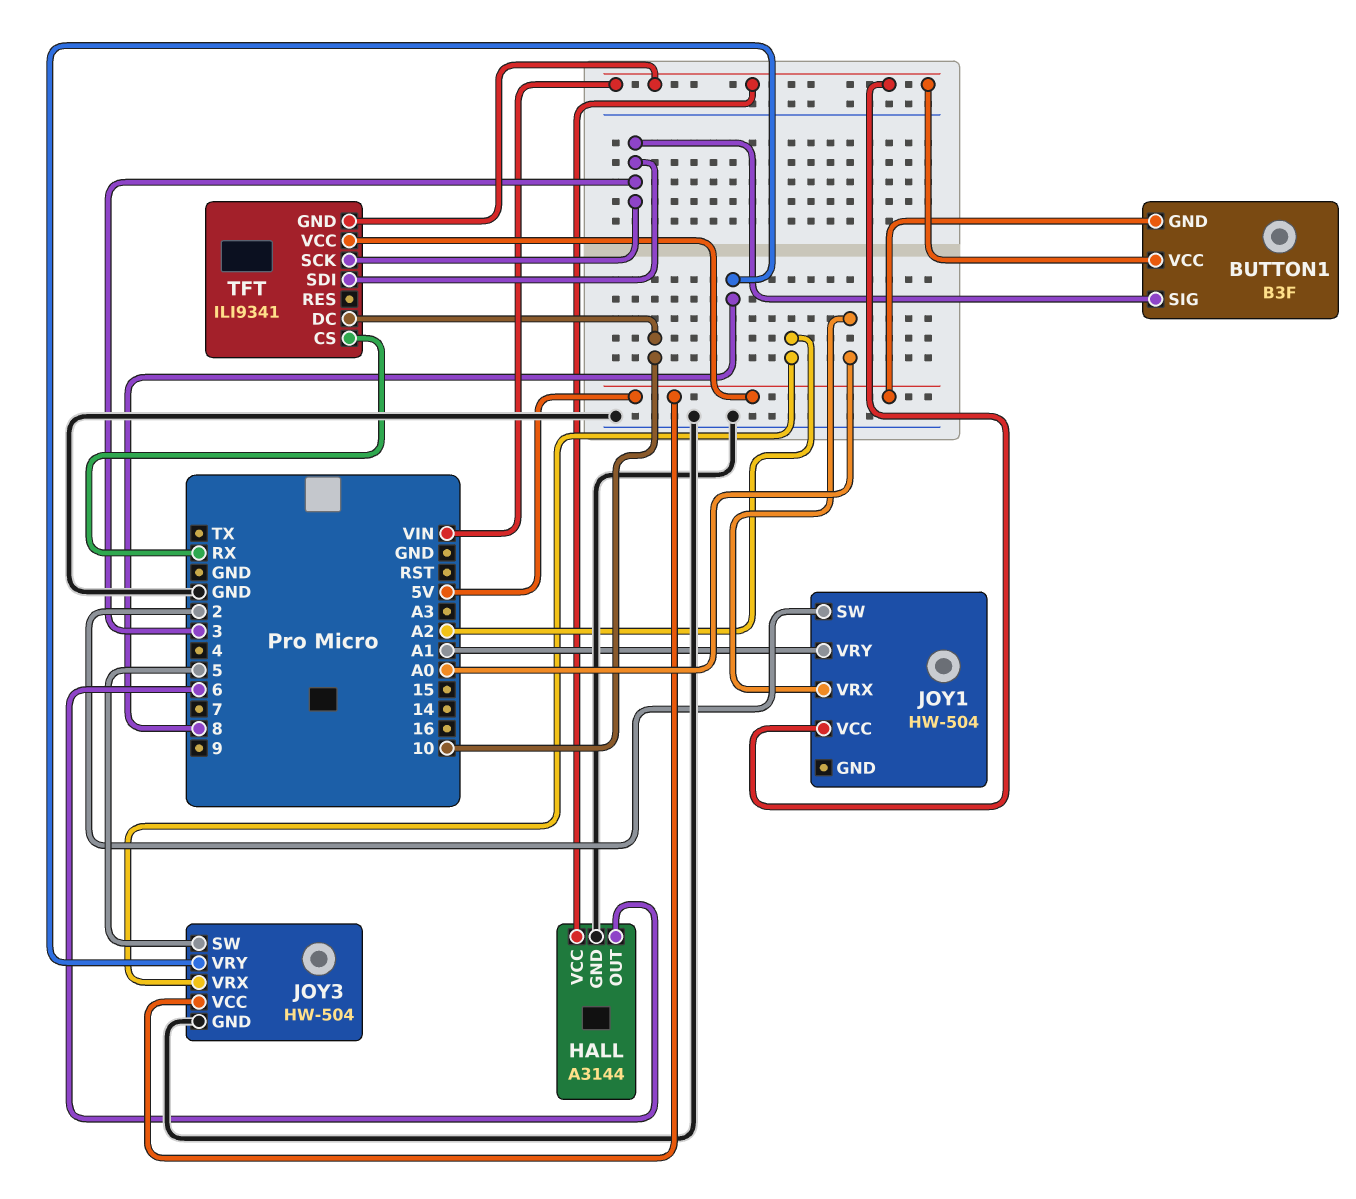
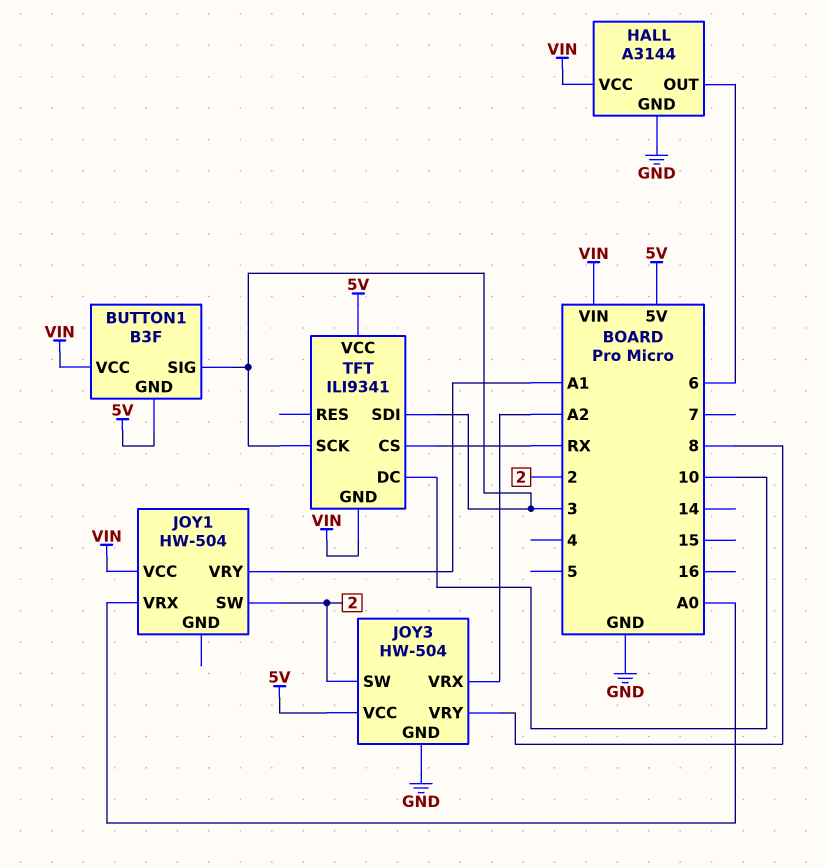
JOY3 pin SW: 5 -> 2

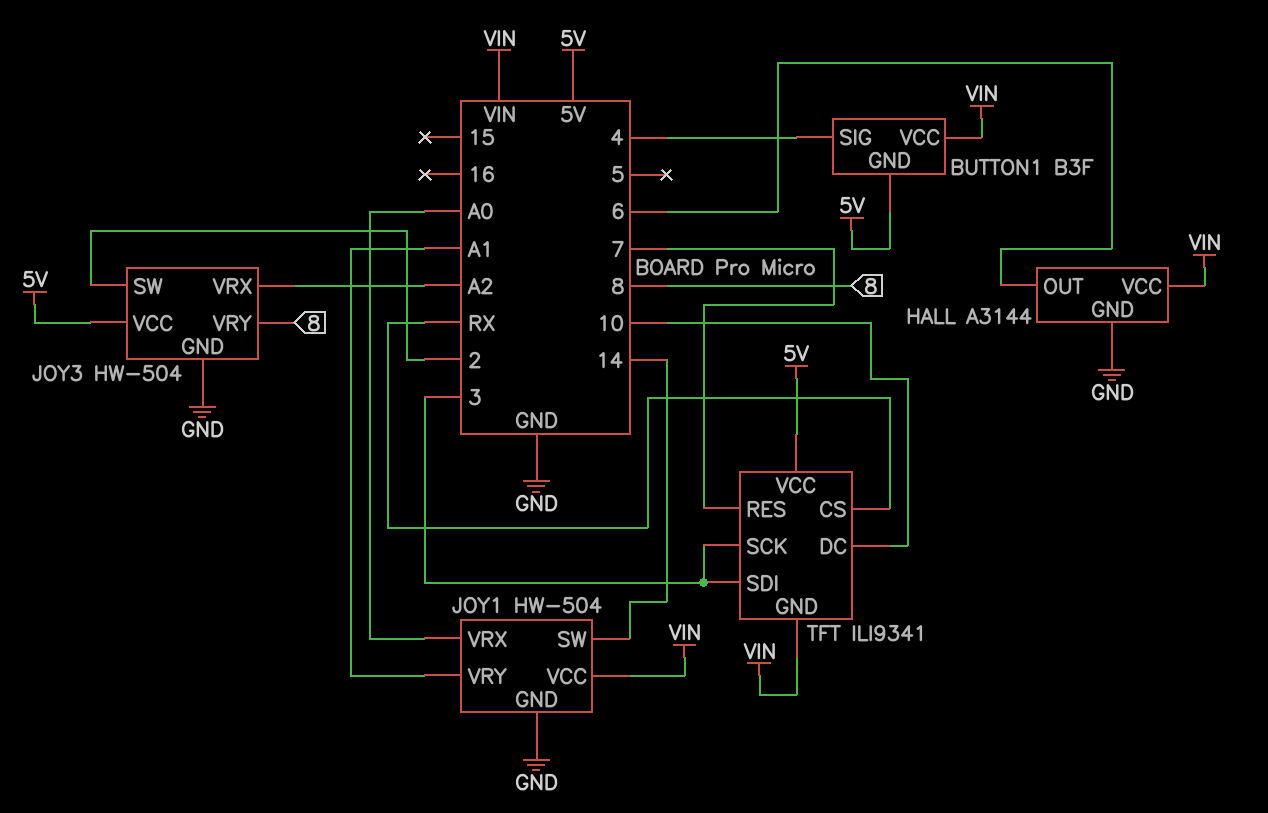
BUTTON1 pin SIG: 3 -> 4
JOY1 pin GND: none -> GND
JOY1 pin SW: 2 -> 14
TFT pin RES: none -> 7

